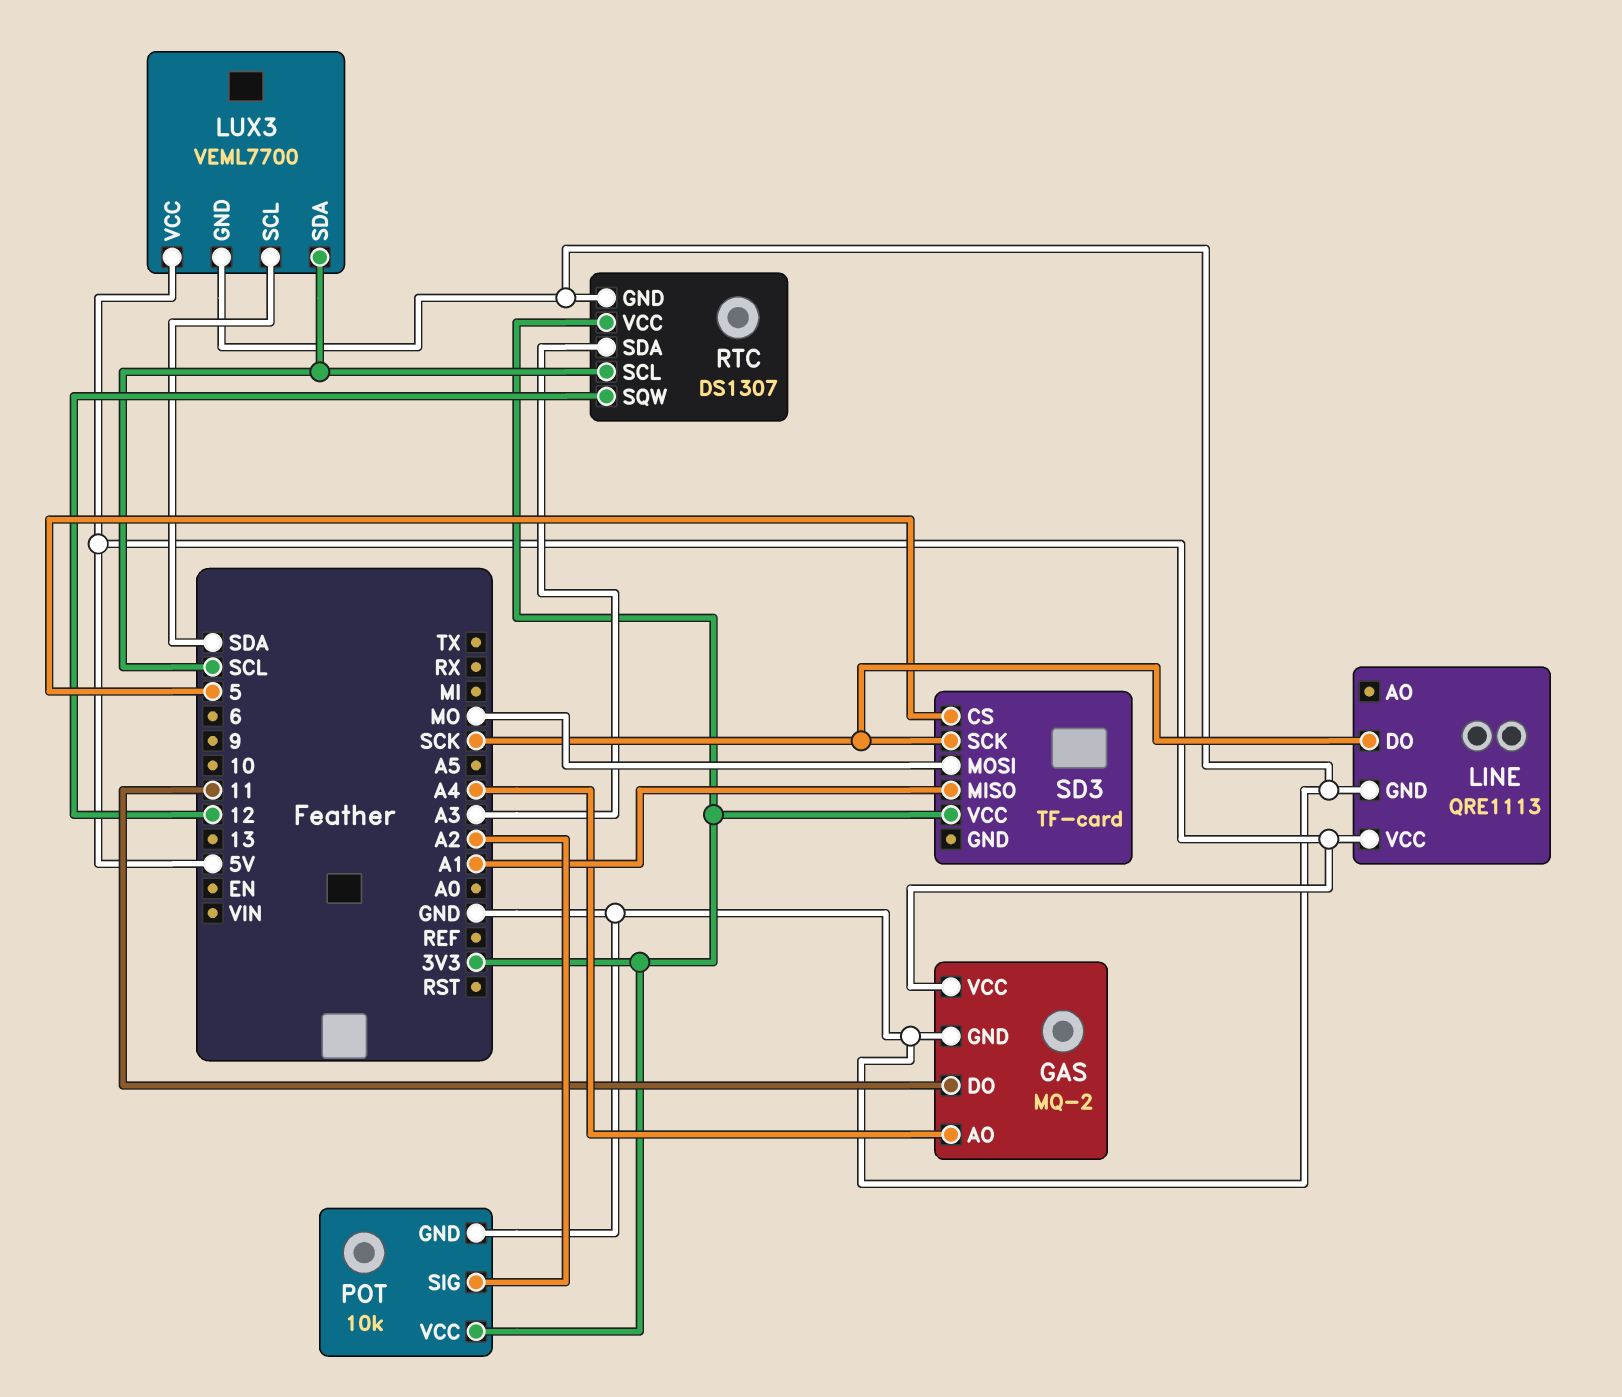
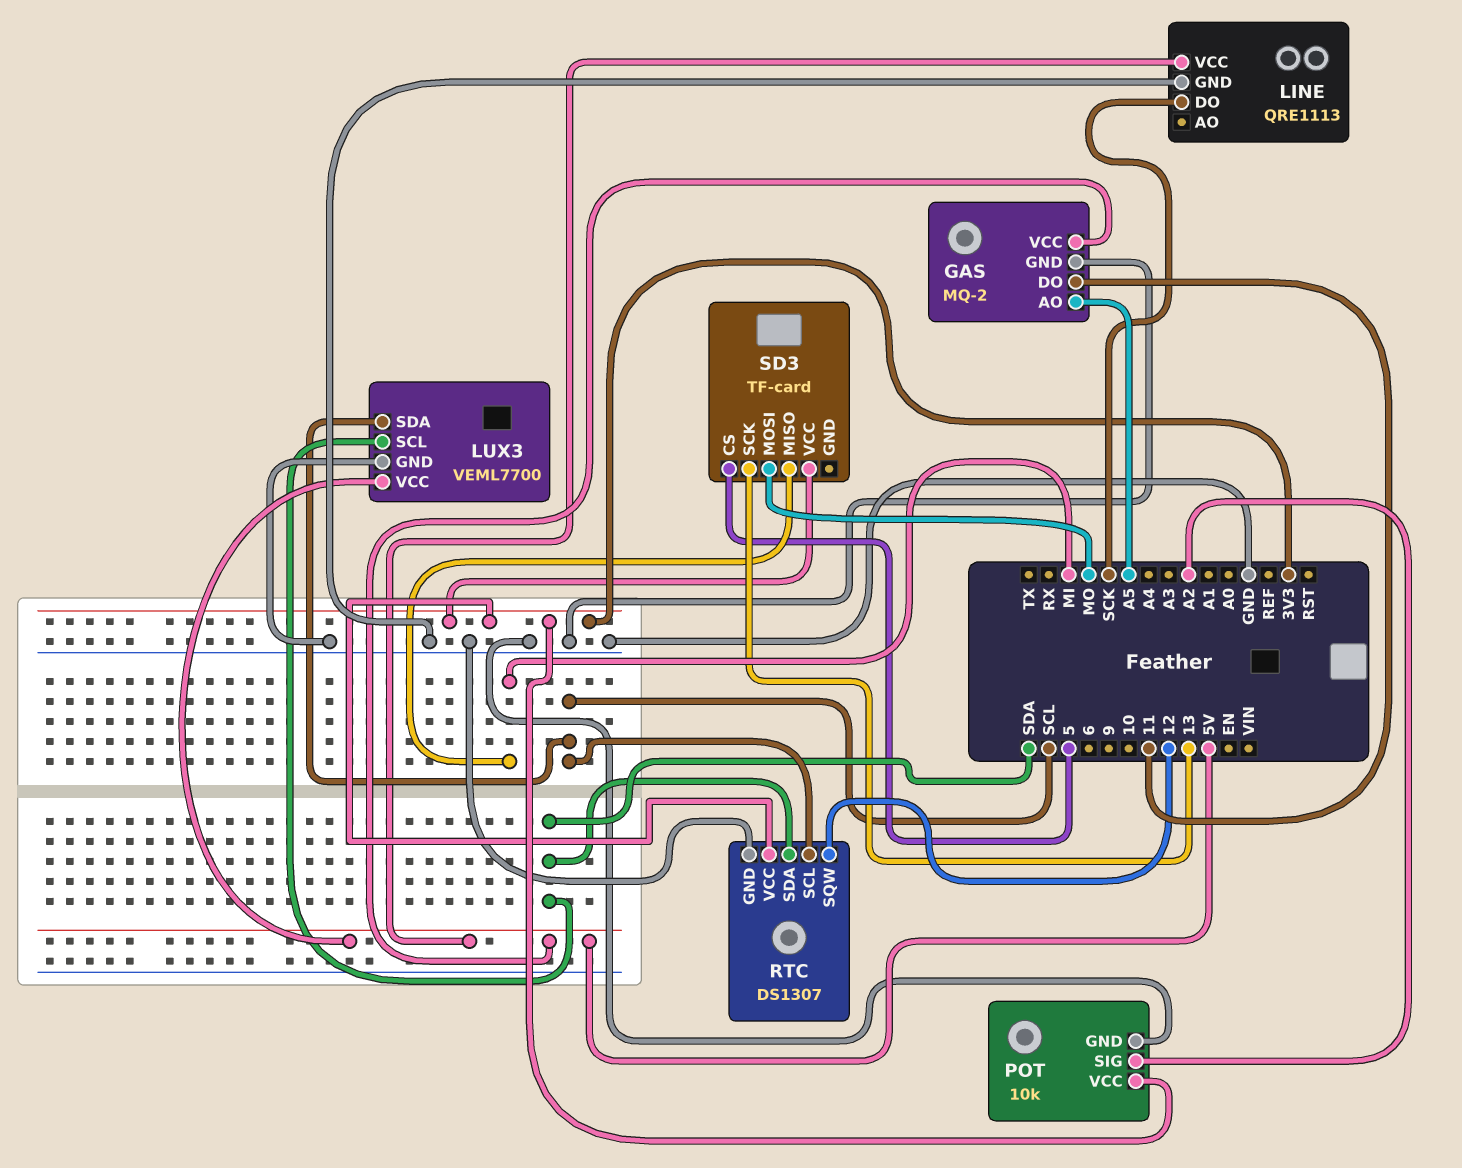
GAS pin AO: A4 -> A5
RTC pin SDA: A3 -> SDA
SD3 pin MISO: A1 -> MI
SD3 pin SCK: SCK -> 13

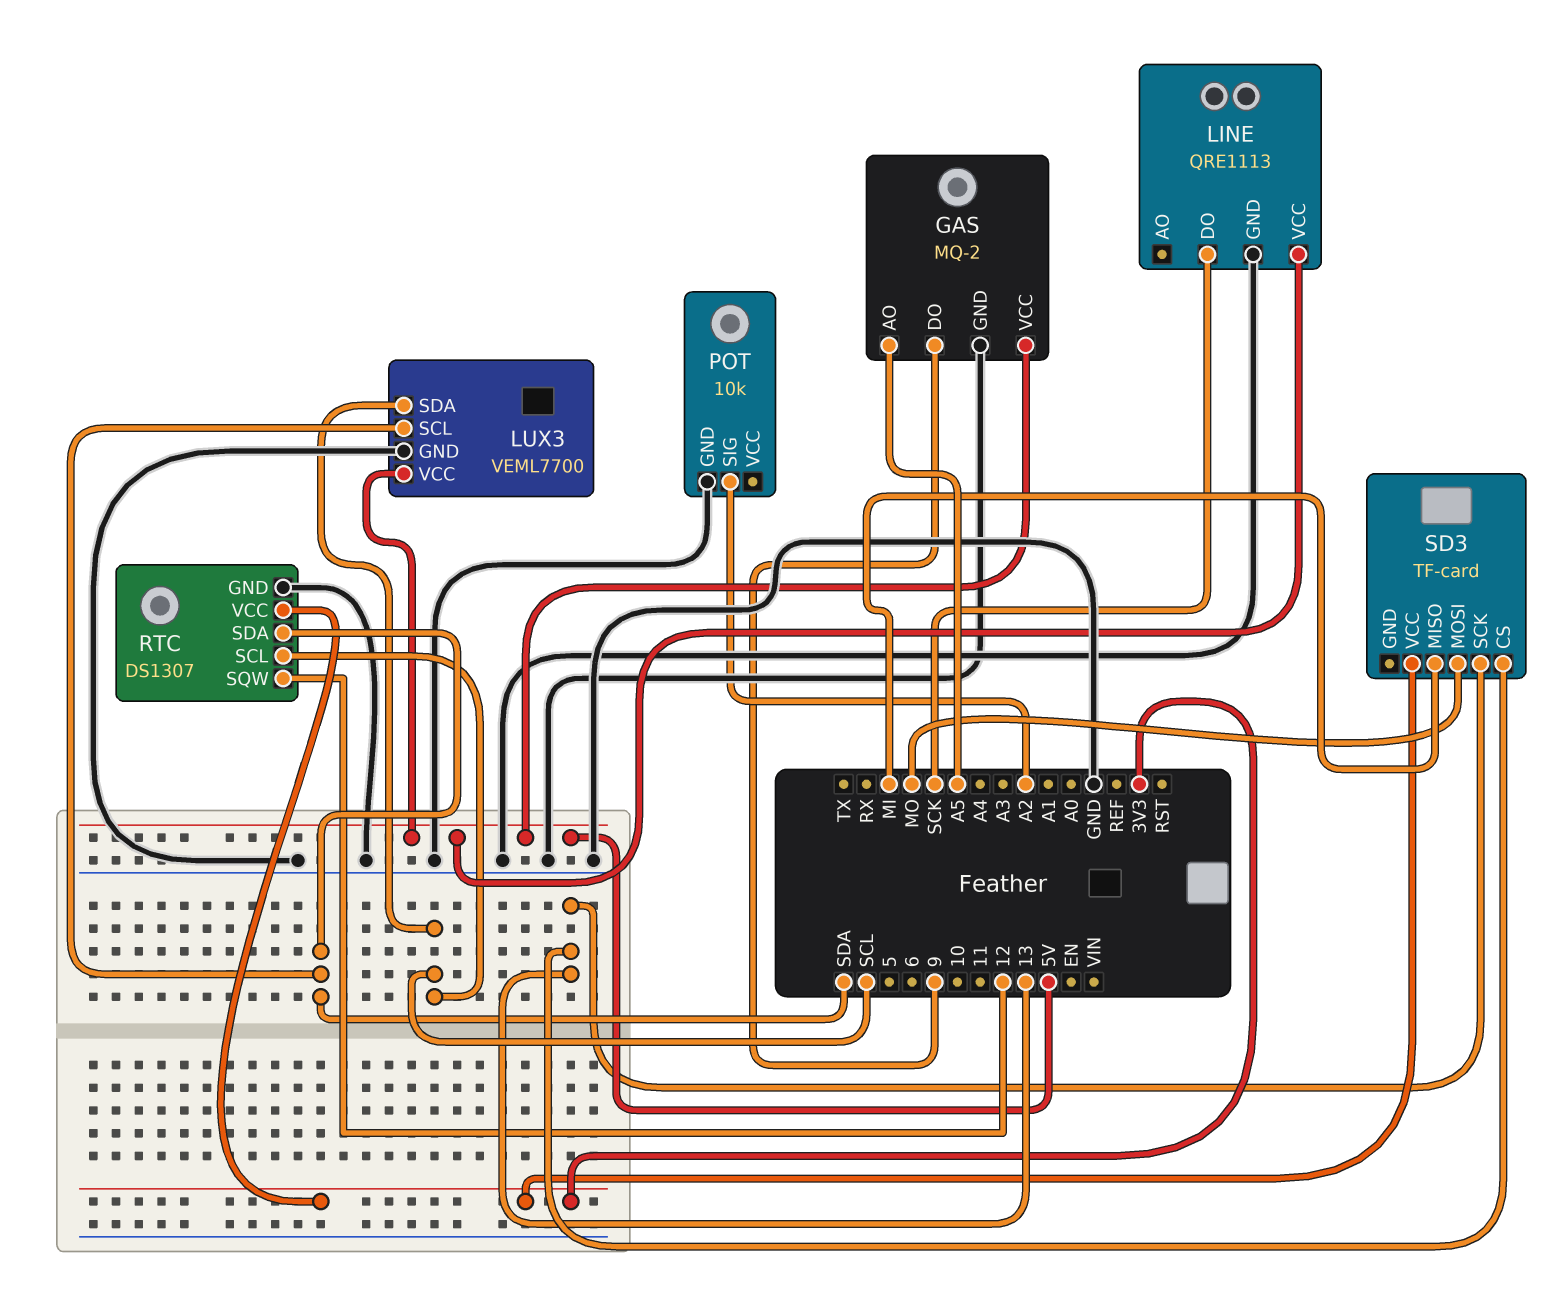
GAS pin DO: 11 -> 9
POT pin VCC: 3V3 -> none
SD3 pin CS: 5 -> 13

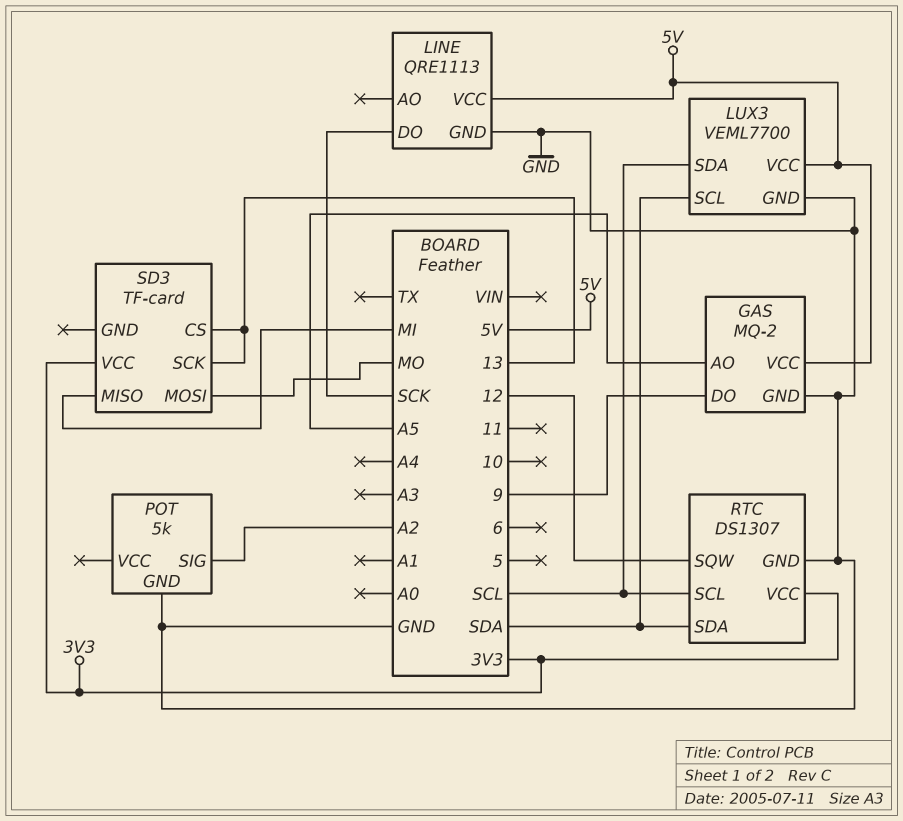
POT: 10k -> 5k

